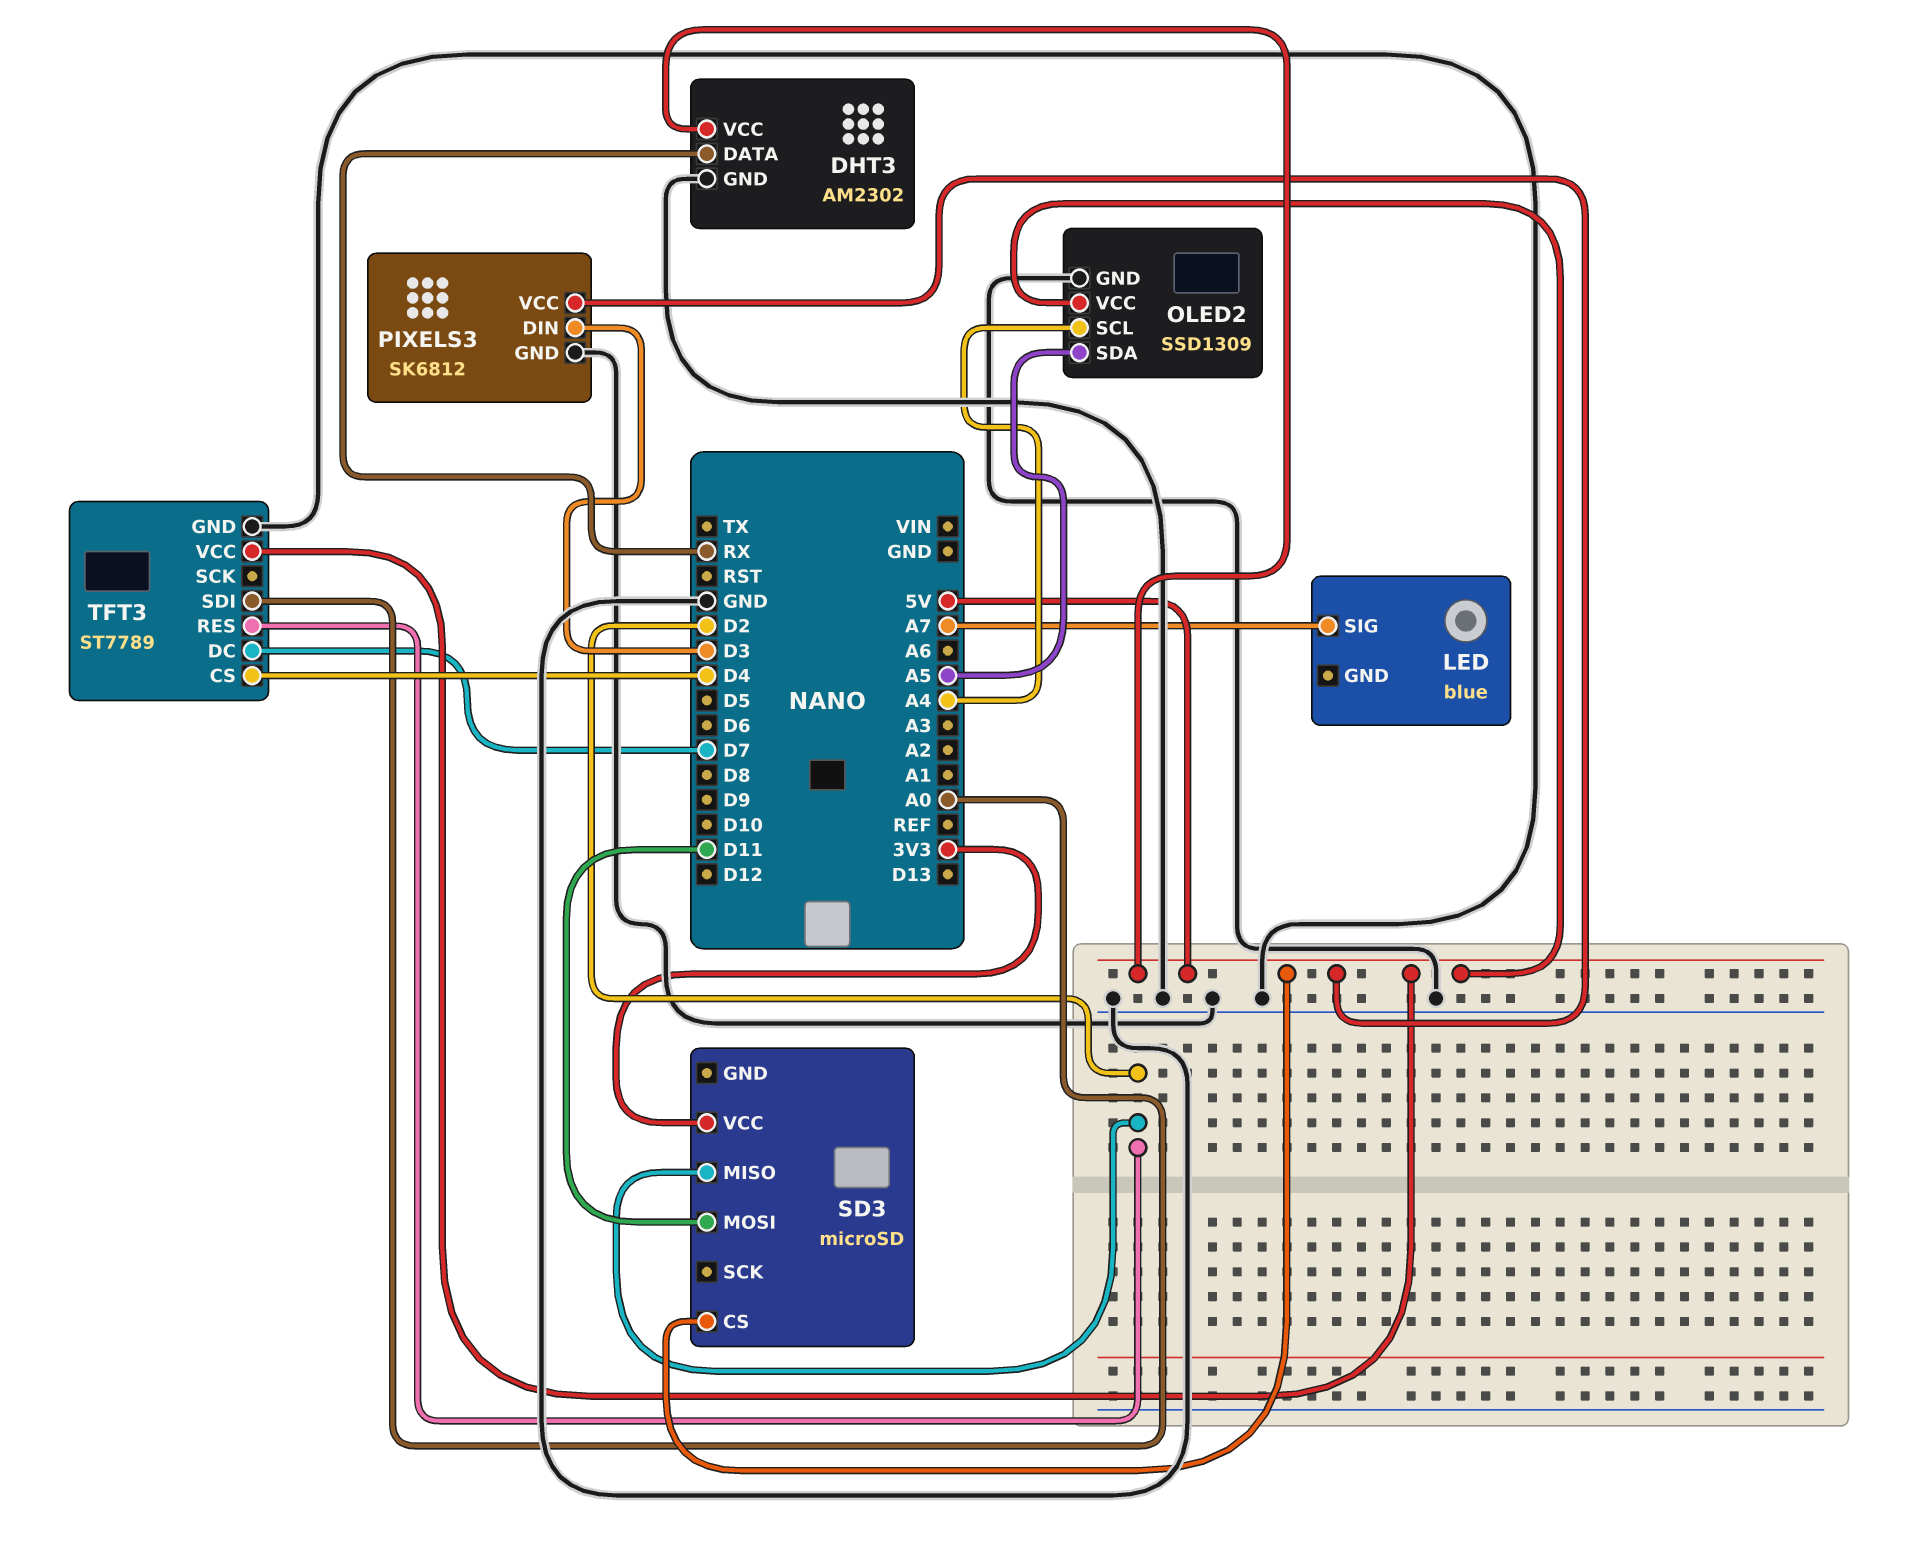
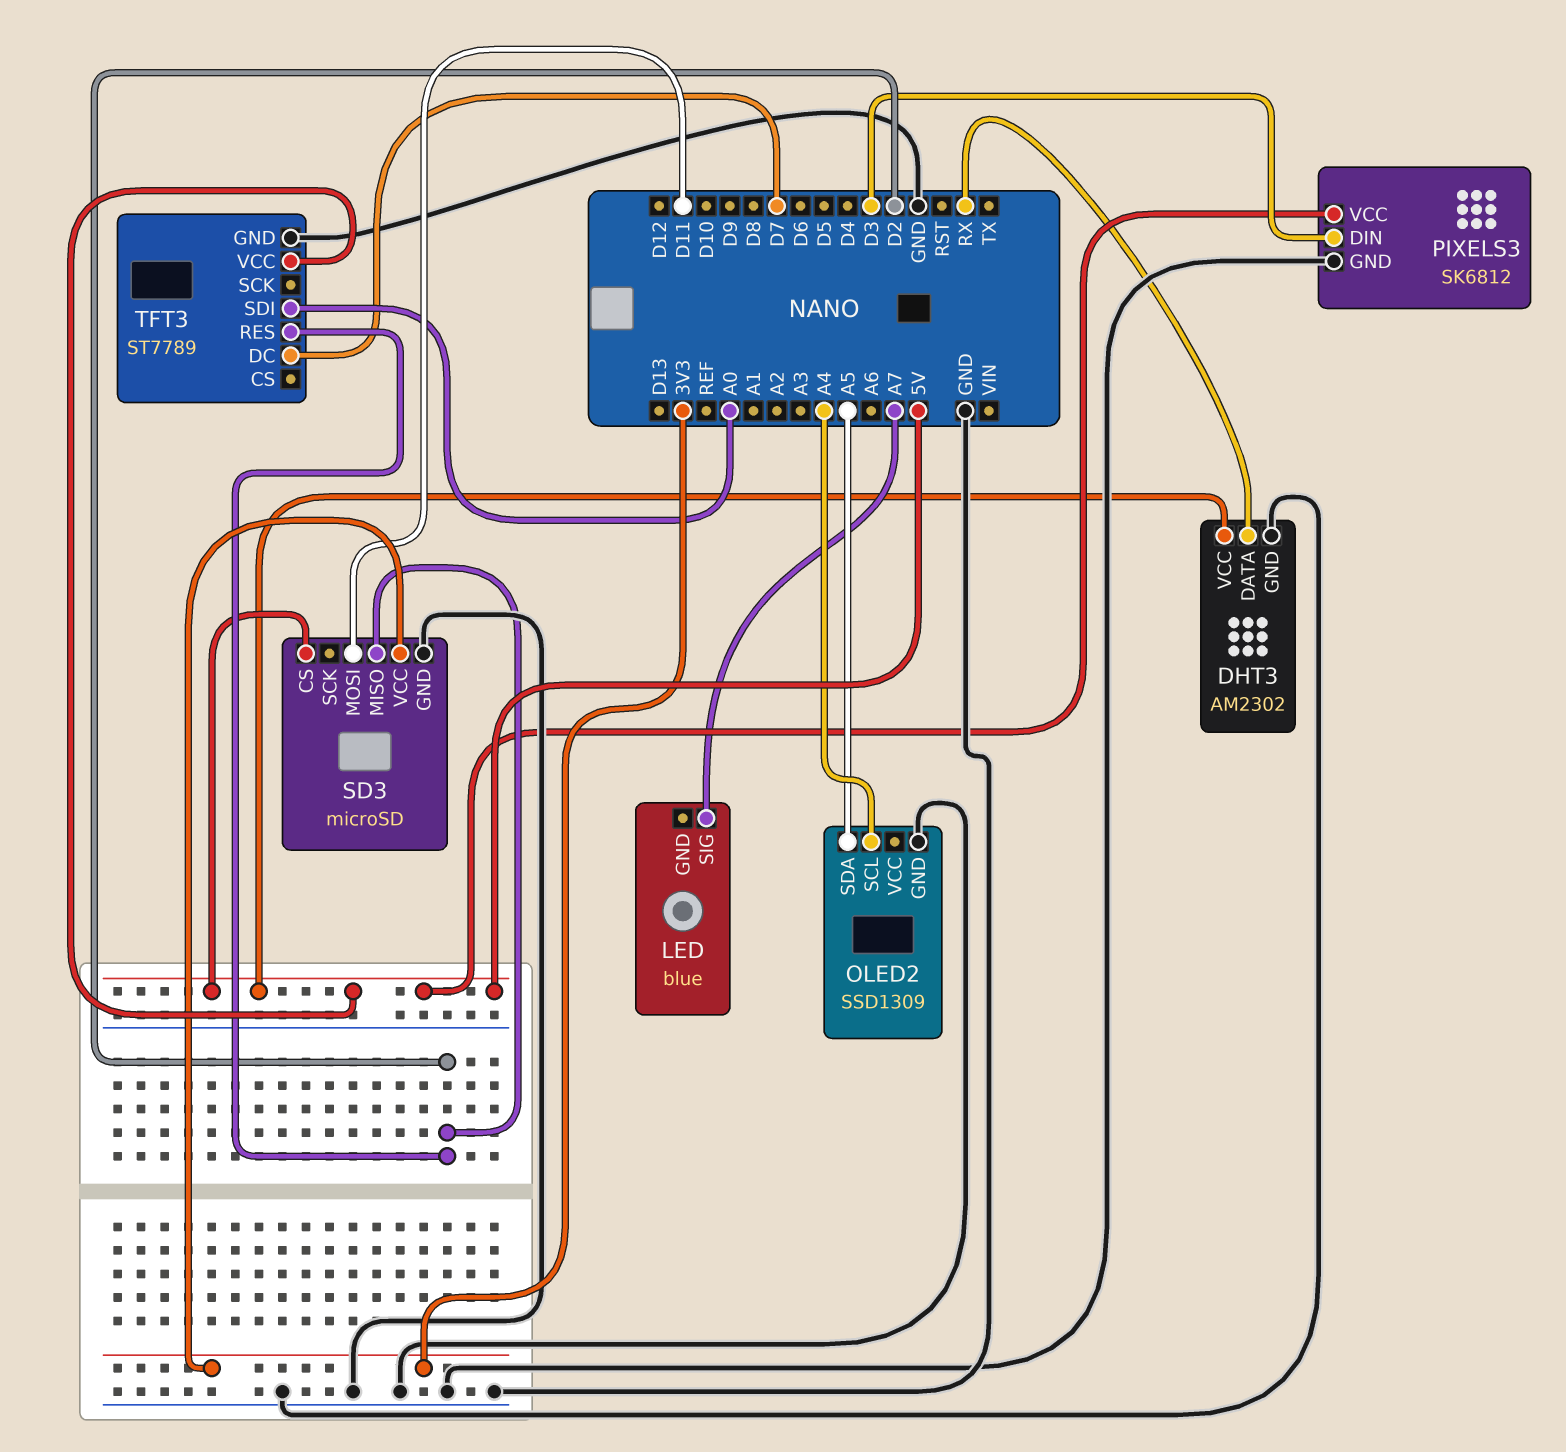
OLED2 pin VCC: 5V -> none
SD3 pin GND: none -> GND
TFT3 pin CS: D4 -> none

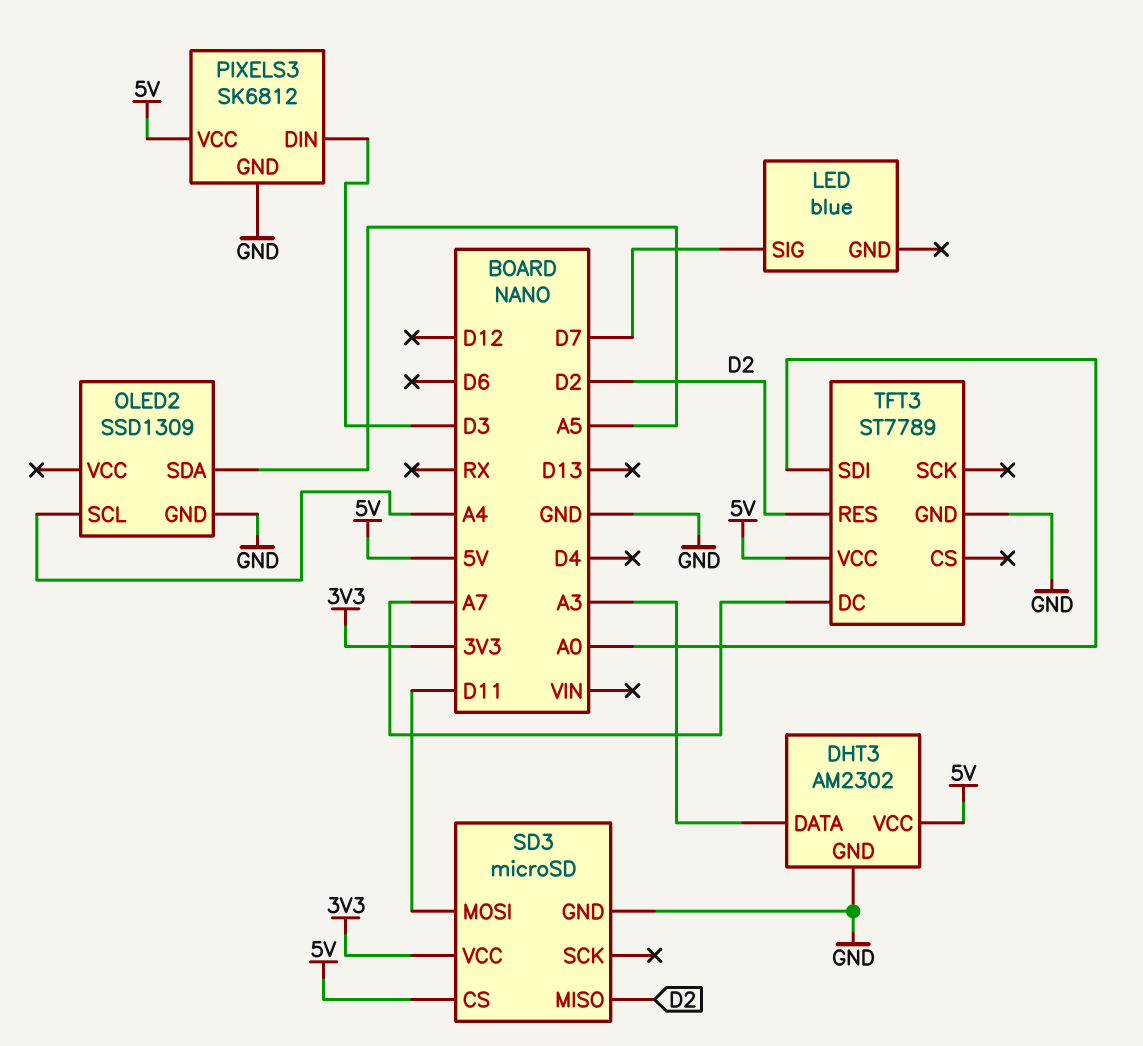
DHT3 pin DATA: RX -> A3
LED pin SIG: A7 -> D7
TFT3 pin DC: D7 -> A7

